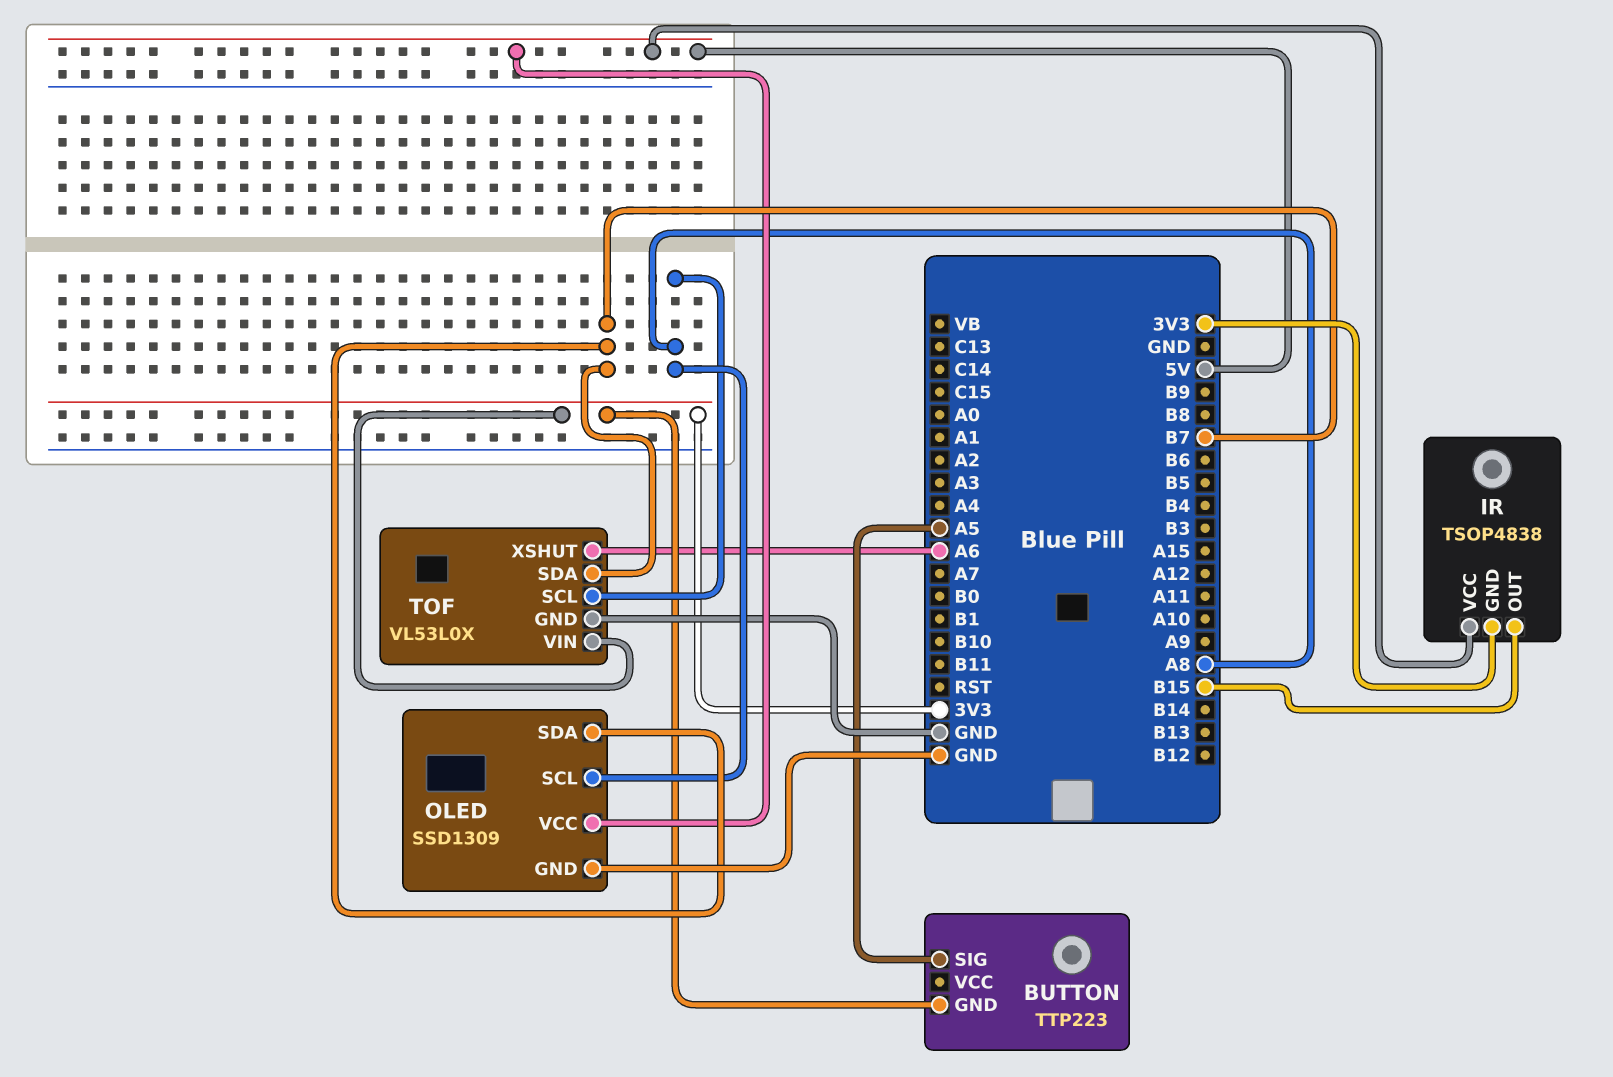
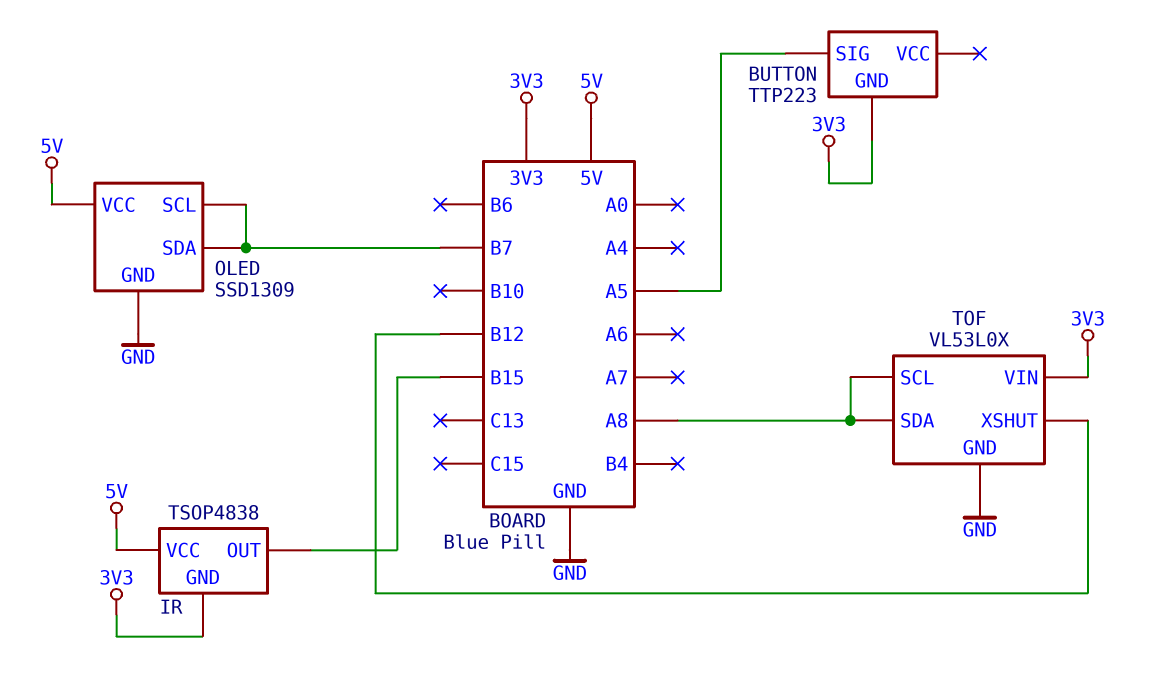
OLED pin SCL: A8 -> B7
TOF pin SDA: B7 -> A8
TOF pin XSHUT: A6 -> B12

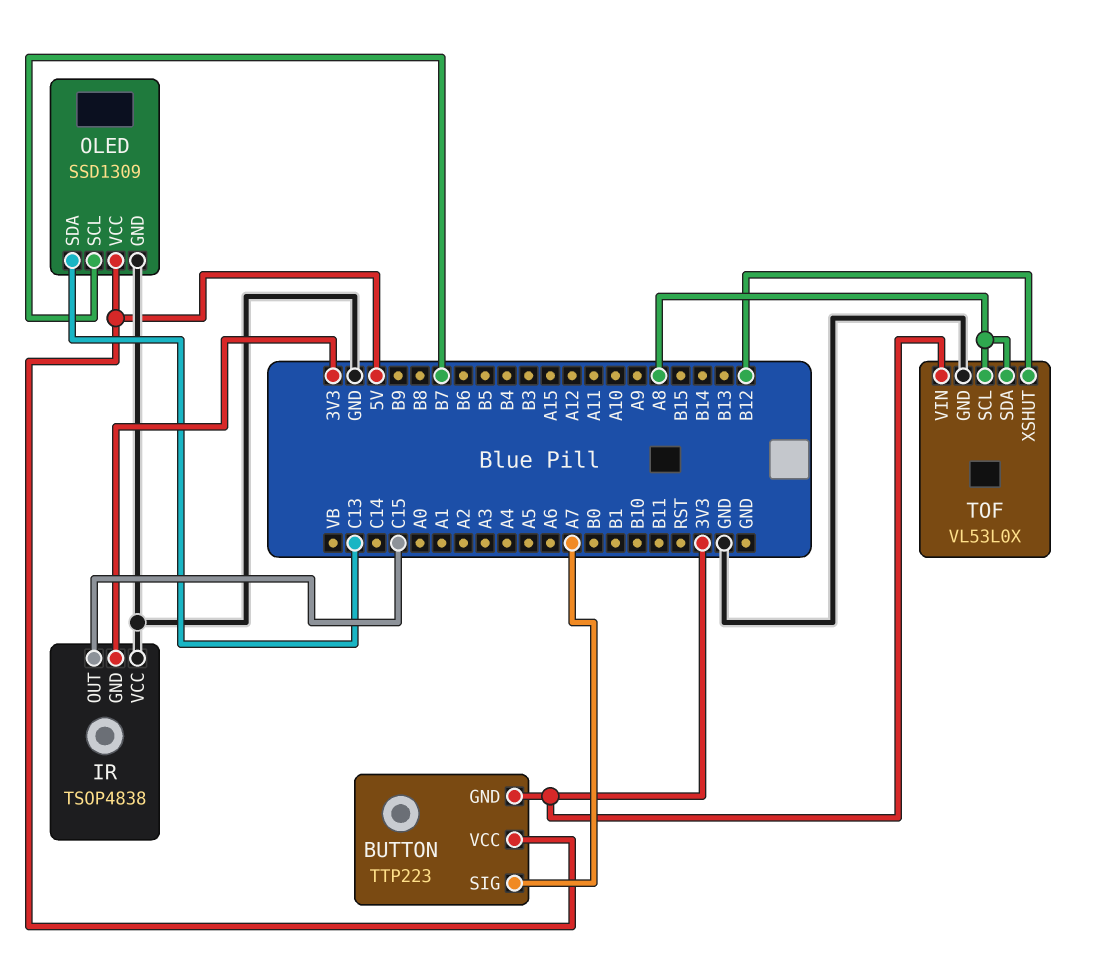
BUTTON pin SIG: A5 -> A7
BUTTON pin VCC: none -> 5V
IR pin OUT: B15 -> C15
IR pin VCC: 5V -> GND
OLED pin SDA: B7 -> C13

